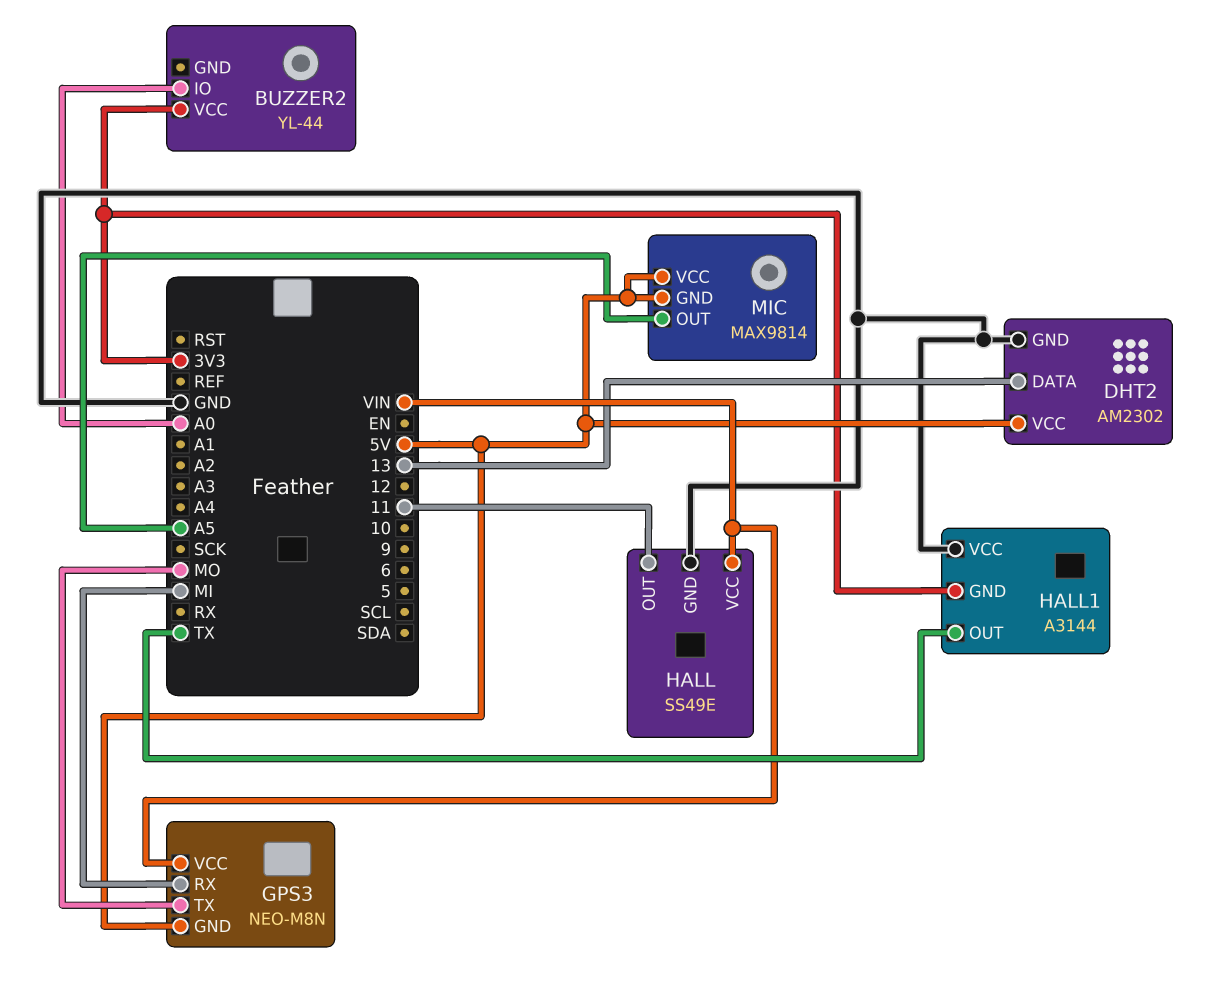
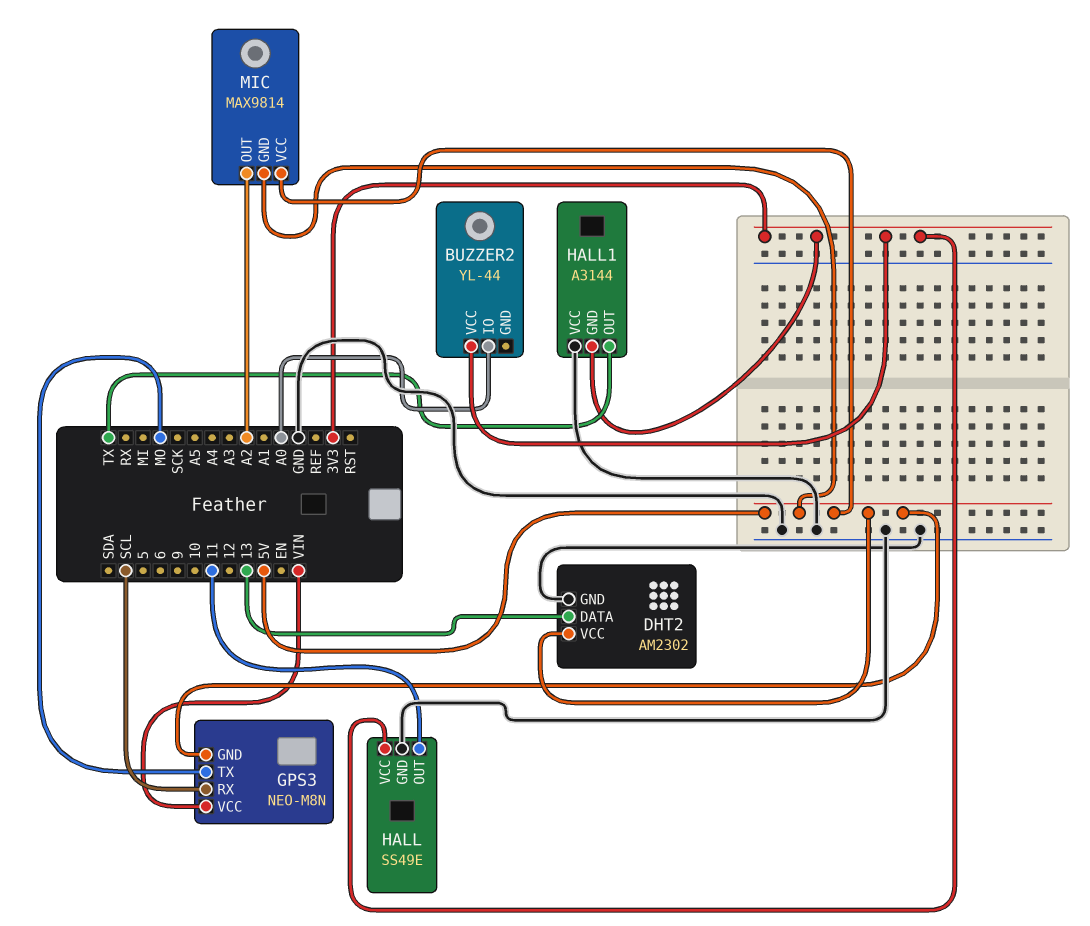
GPS3 pin RX: MI -> SCL
HALL pin VCC: VIN -> 3V3
MIC pin OUT: A5 -> A2

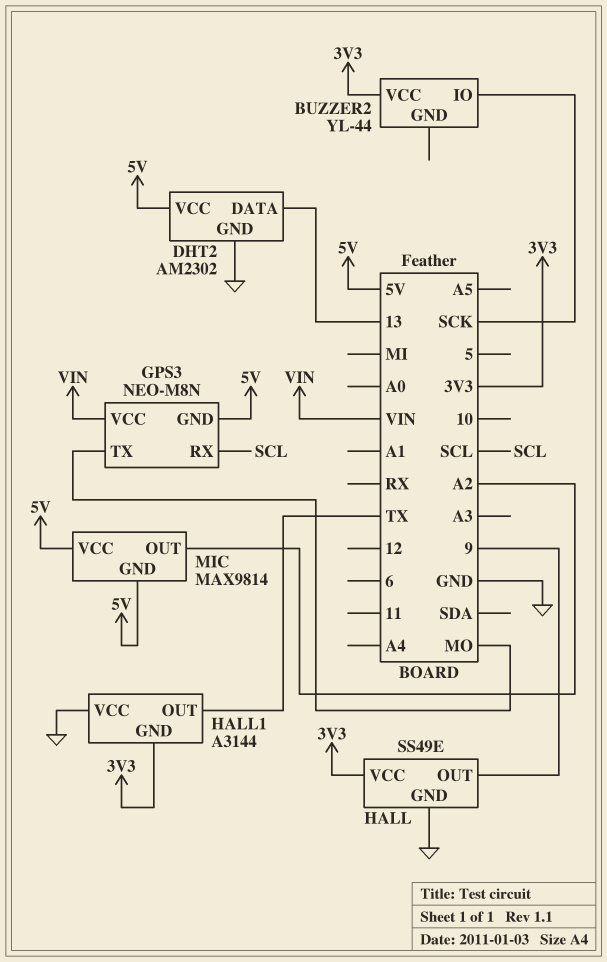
BUZZER2 pin IO: A0 -> SCK
HALL pin OUT: 11 -> 9

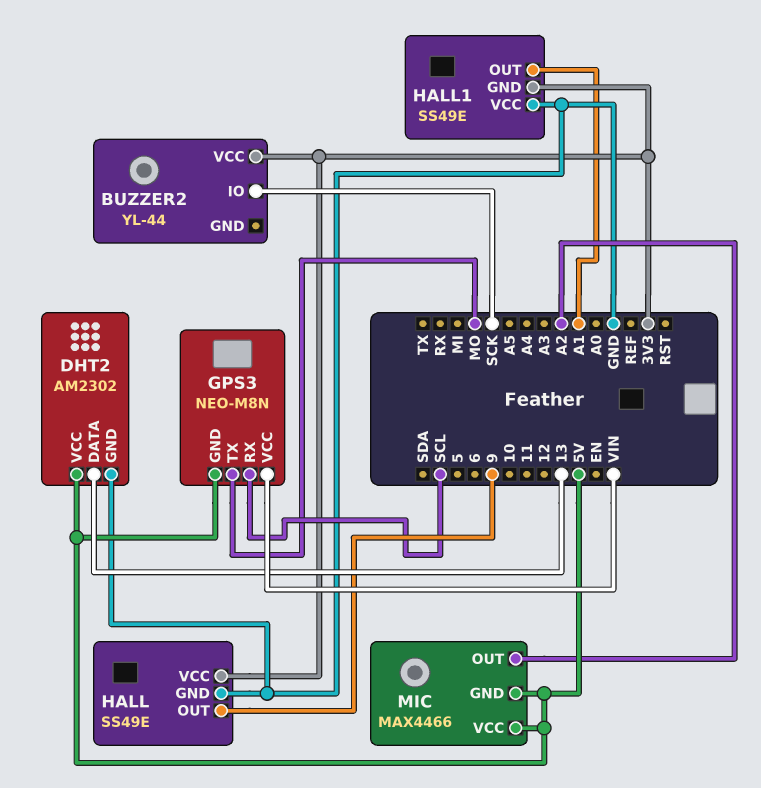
HALL1: A3144 -> SS49E
HALL1 pin OUT: TX -> A1
MIC: MAX9814 -> MAX4466

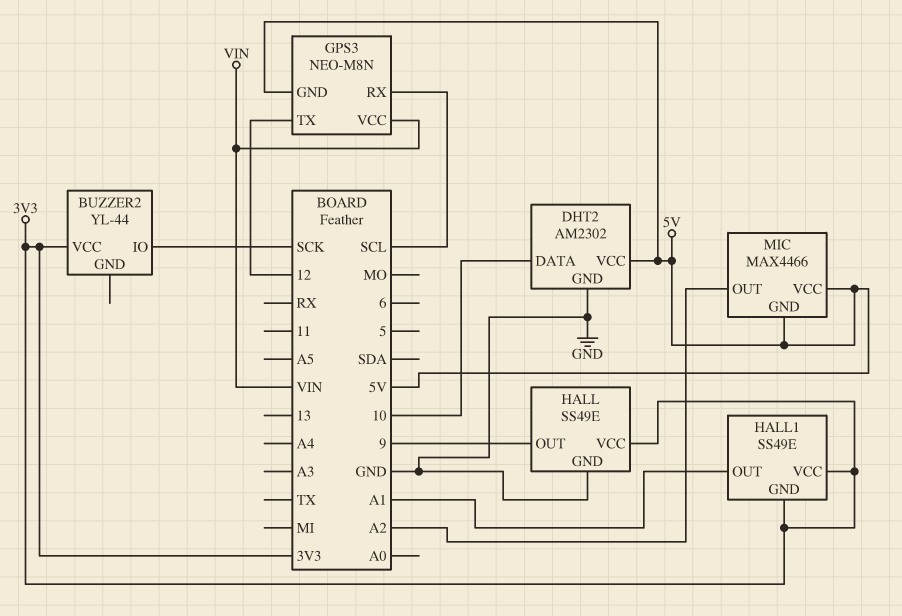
DHT2 pin DATA: 13 -> 10
GPS3 pin TX: MO -> 12
HALL1 pin VCC: GND -> 3V3

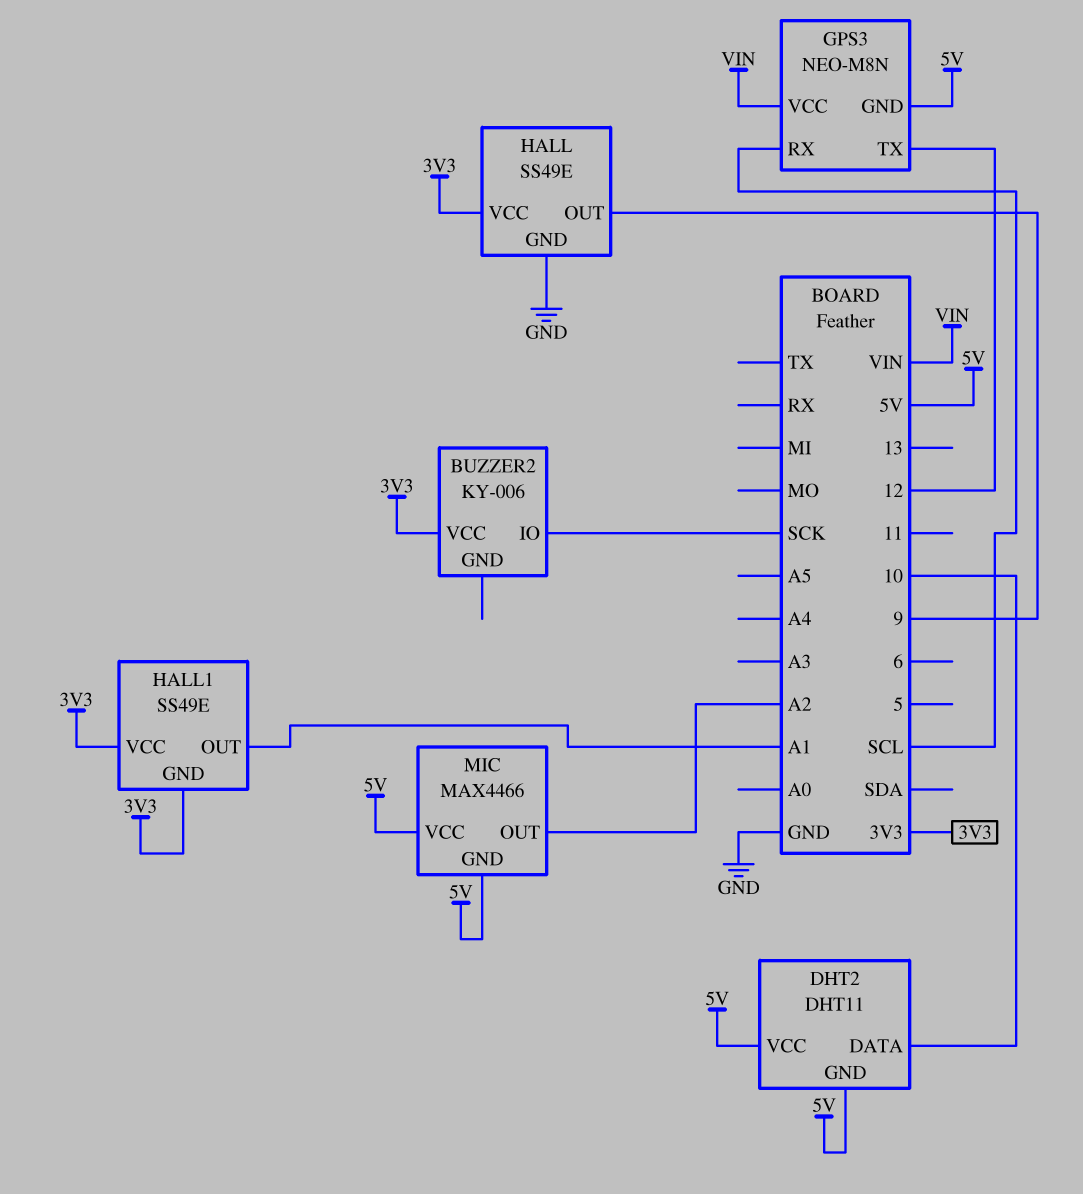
BUZZER2: YL-44 -> KY-006
DHT2: AM2302 -> DHT11
DHT2 pin GND: GND -> 5V

